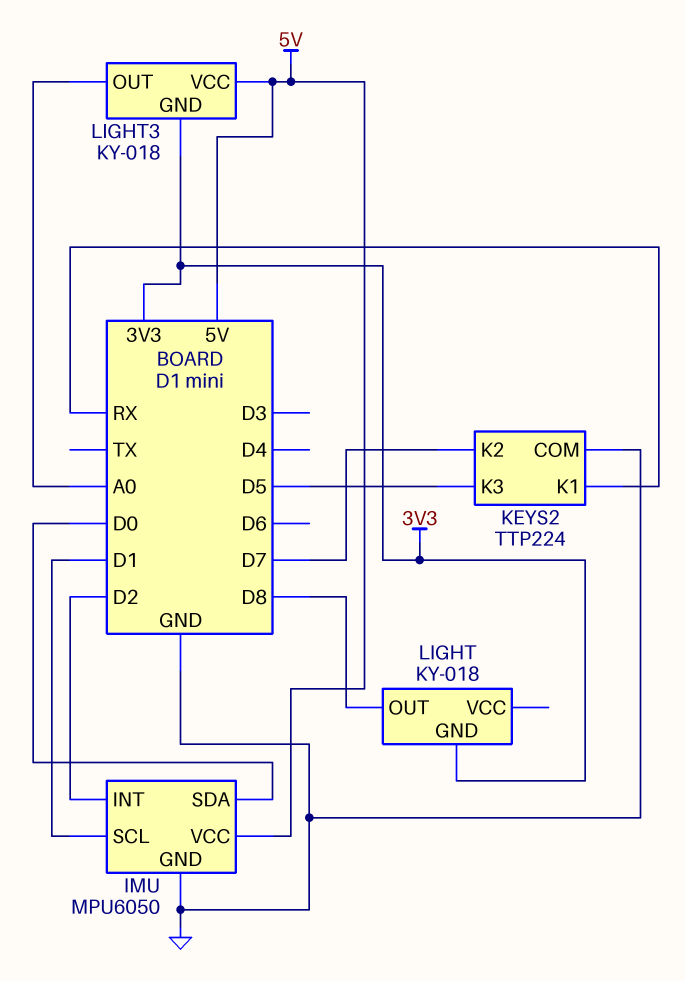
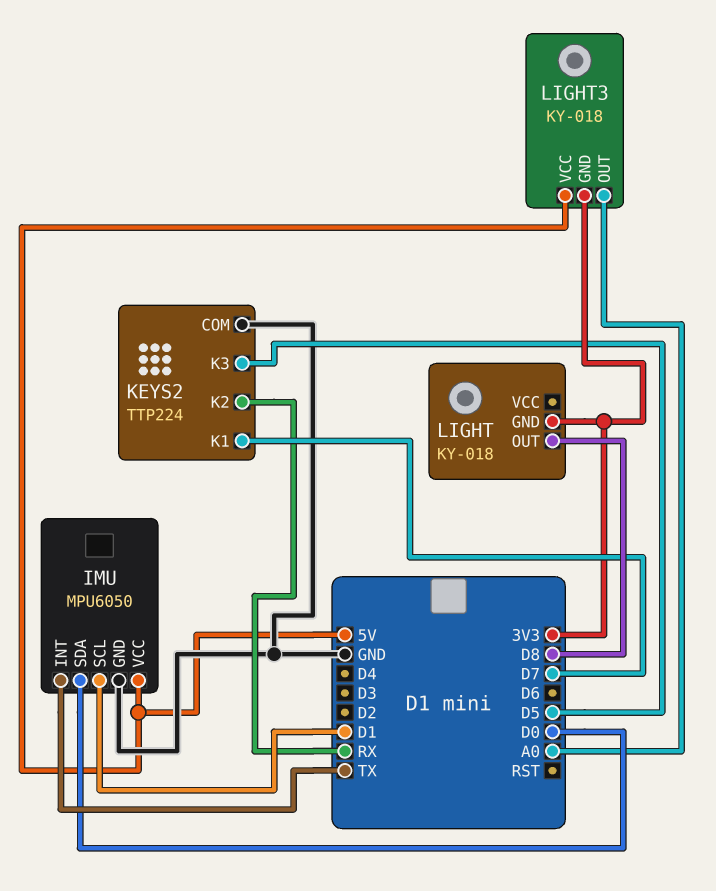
IMU pin INT: D2 -> TX
KEYS2 pin K1: RX -> D7
KEYS2 pin K2: D7 -> RX

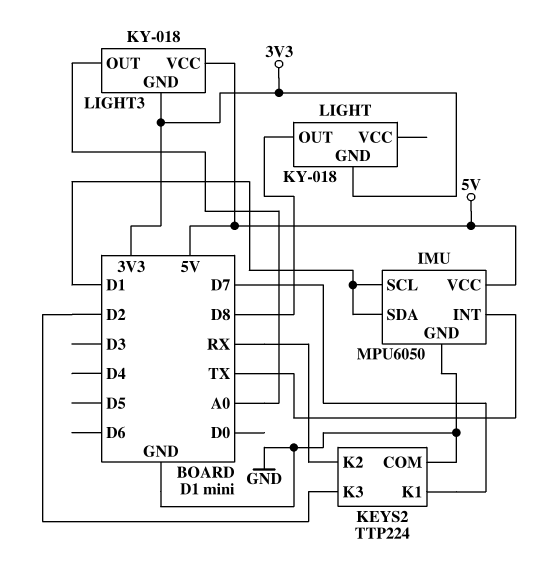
IMU pin SDA: D0 -> D1
KEYS2 pin K3: D5 -> D2

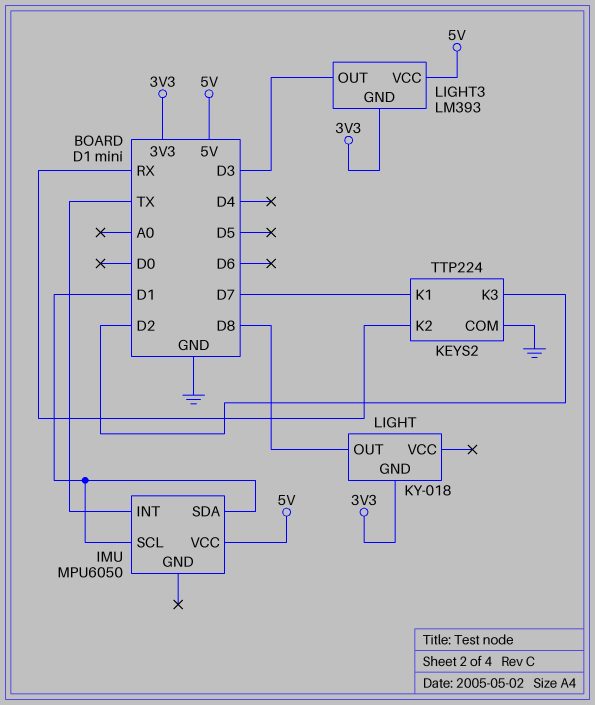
IMU pin GND: GND -> none
LIGHT3: KY-018 -> LM393
LIGHT3 pin OUT: A0 -> D3

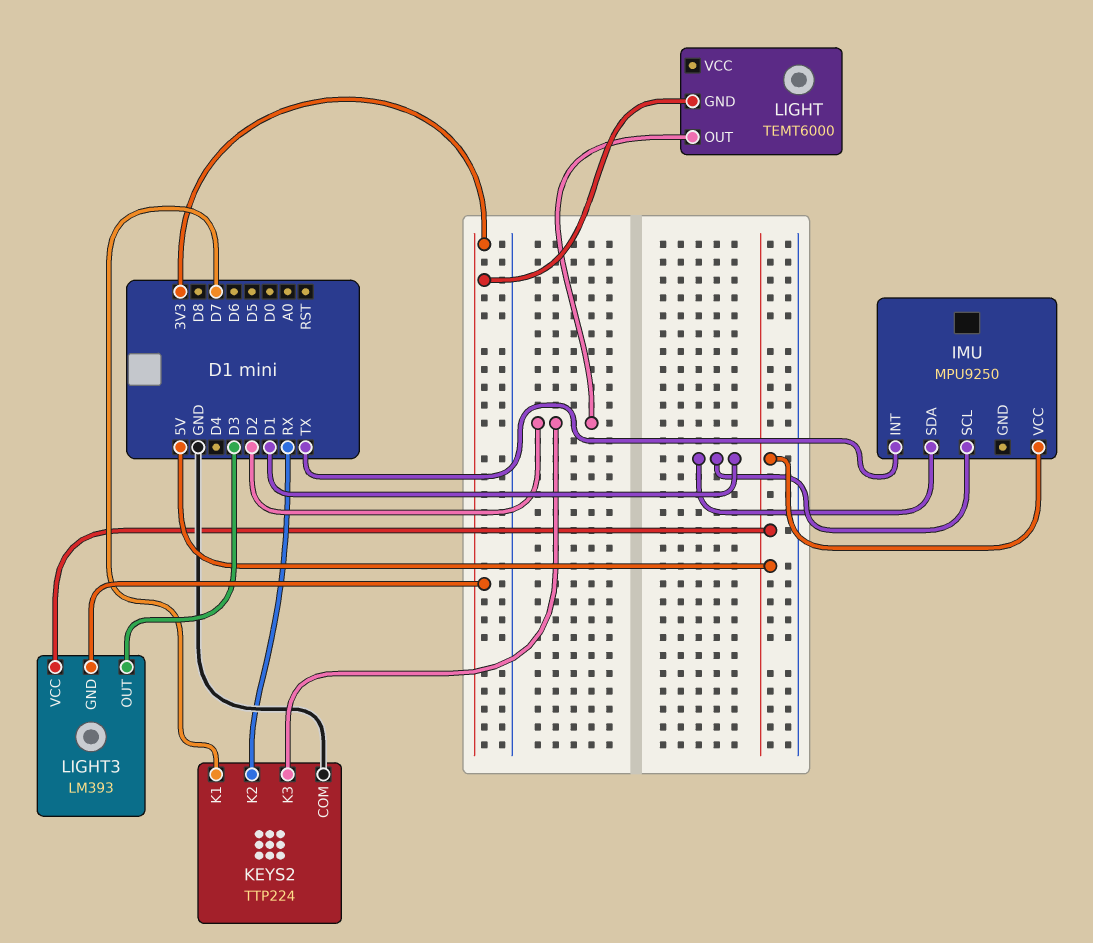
IMU: MPU6050 -> MPU9250
LIGHT: KY-018 -> TEMT6000
LIGHT pin OUT: D8 -> D2

